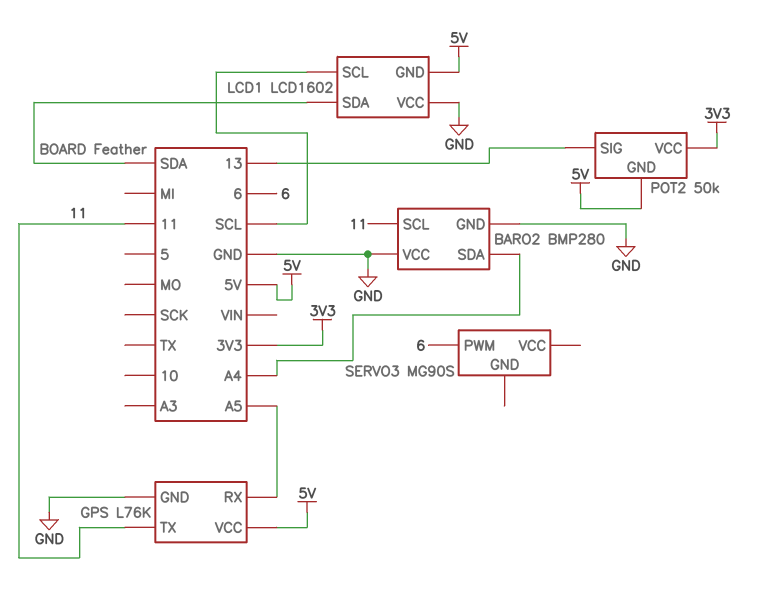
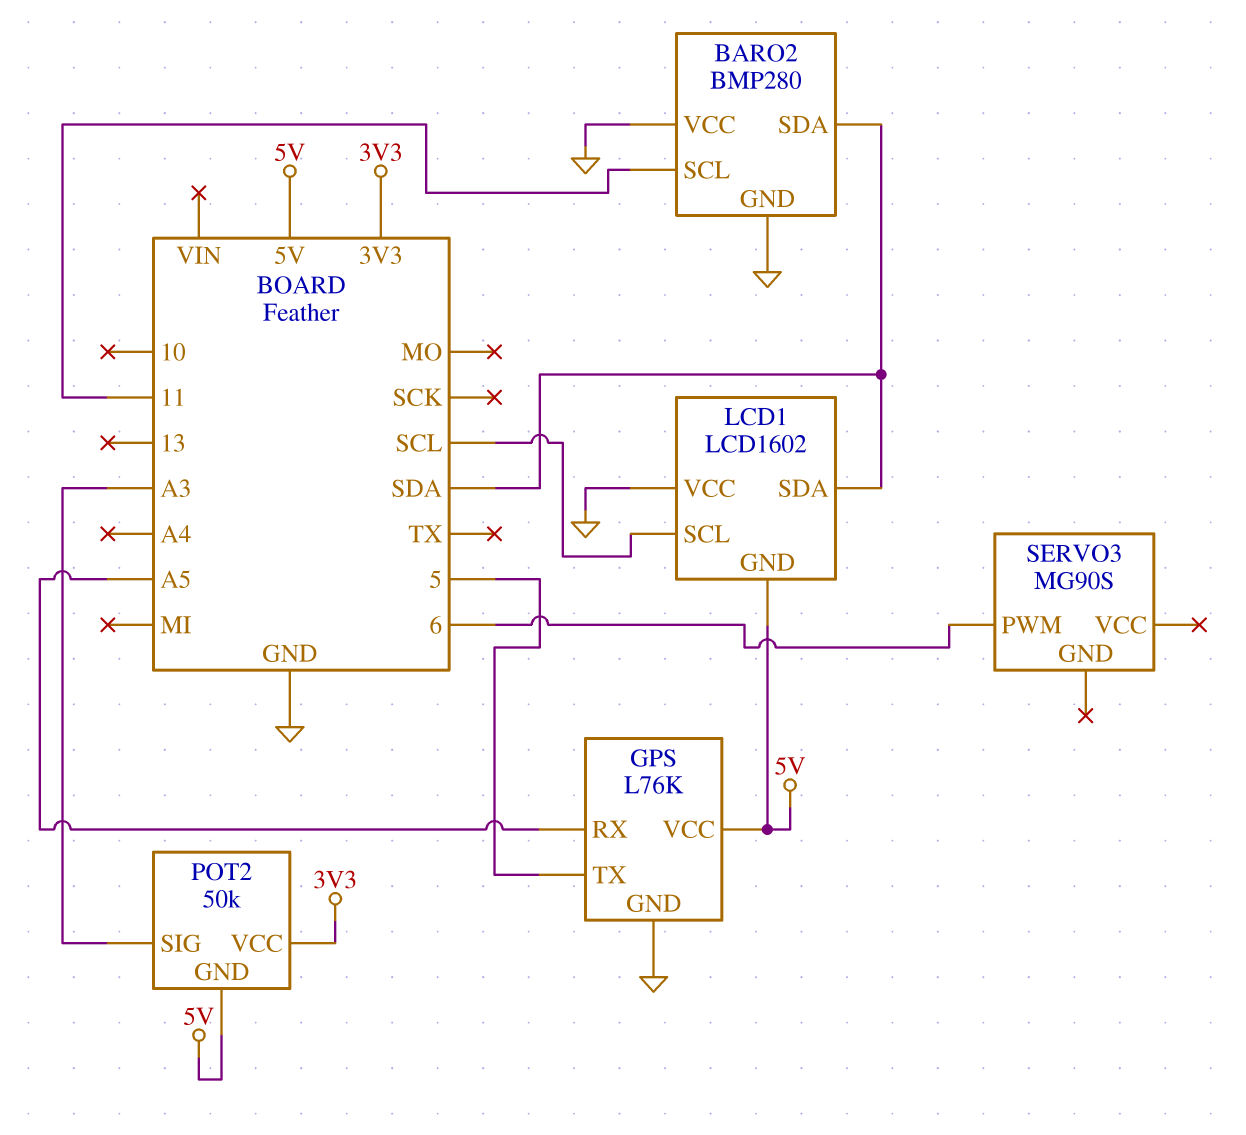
BARO2 pin SDA: A4 -> SDA
GPS pin TX: 11 -> 5
POT2 pin SIG: 13 -> A3

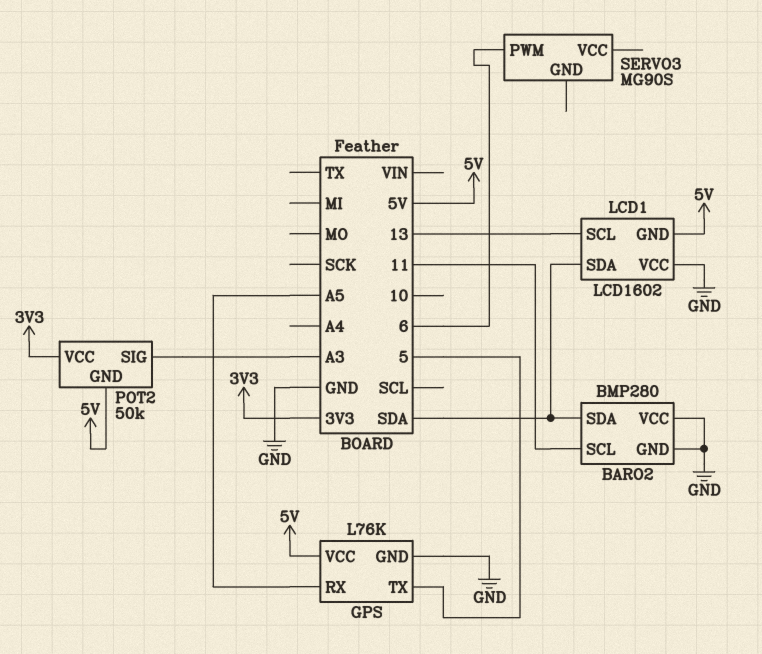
LCD1 pin SCL: SCL -> 13

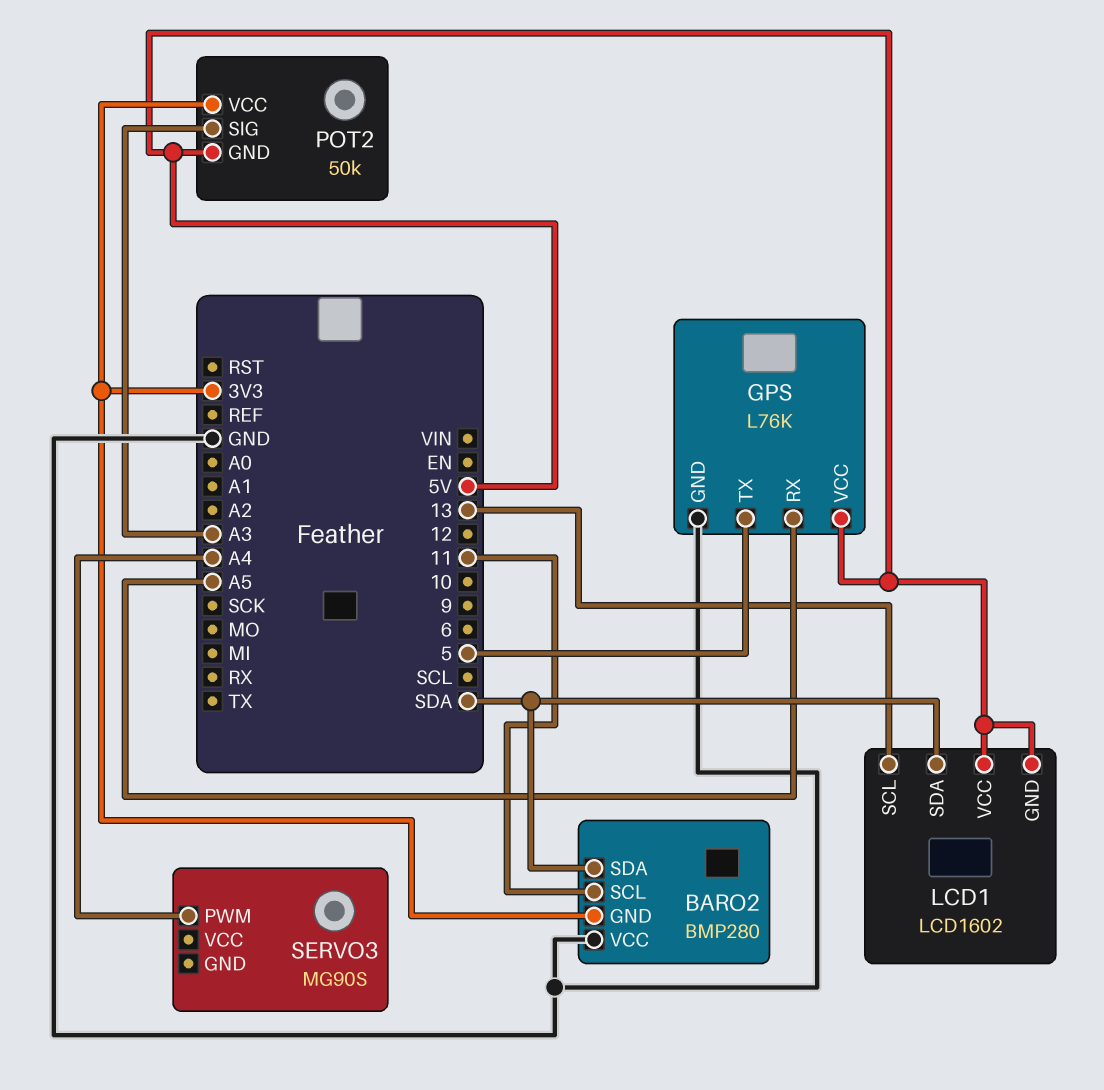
BARO2 pin GND: GND -> 3V3
LCD1 pin VCC: GND -> 5V
SERVO3 pin PWM: 6 -> A4

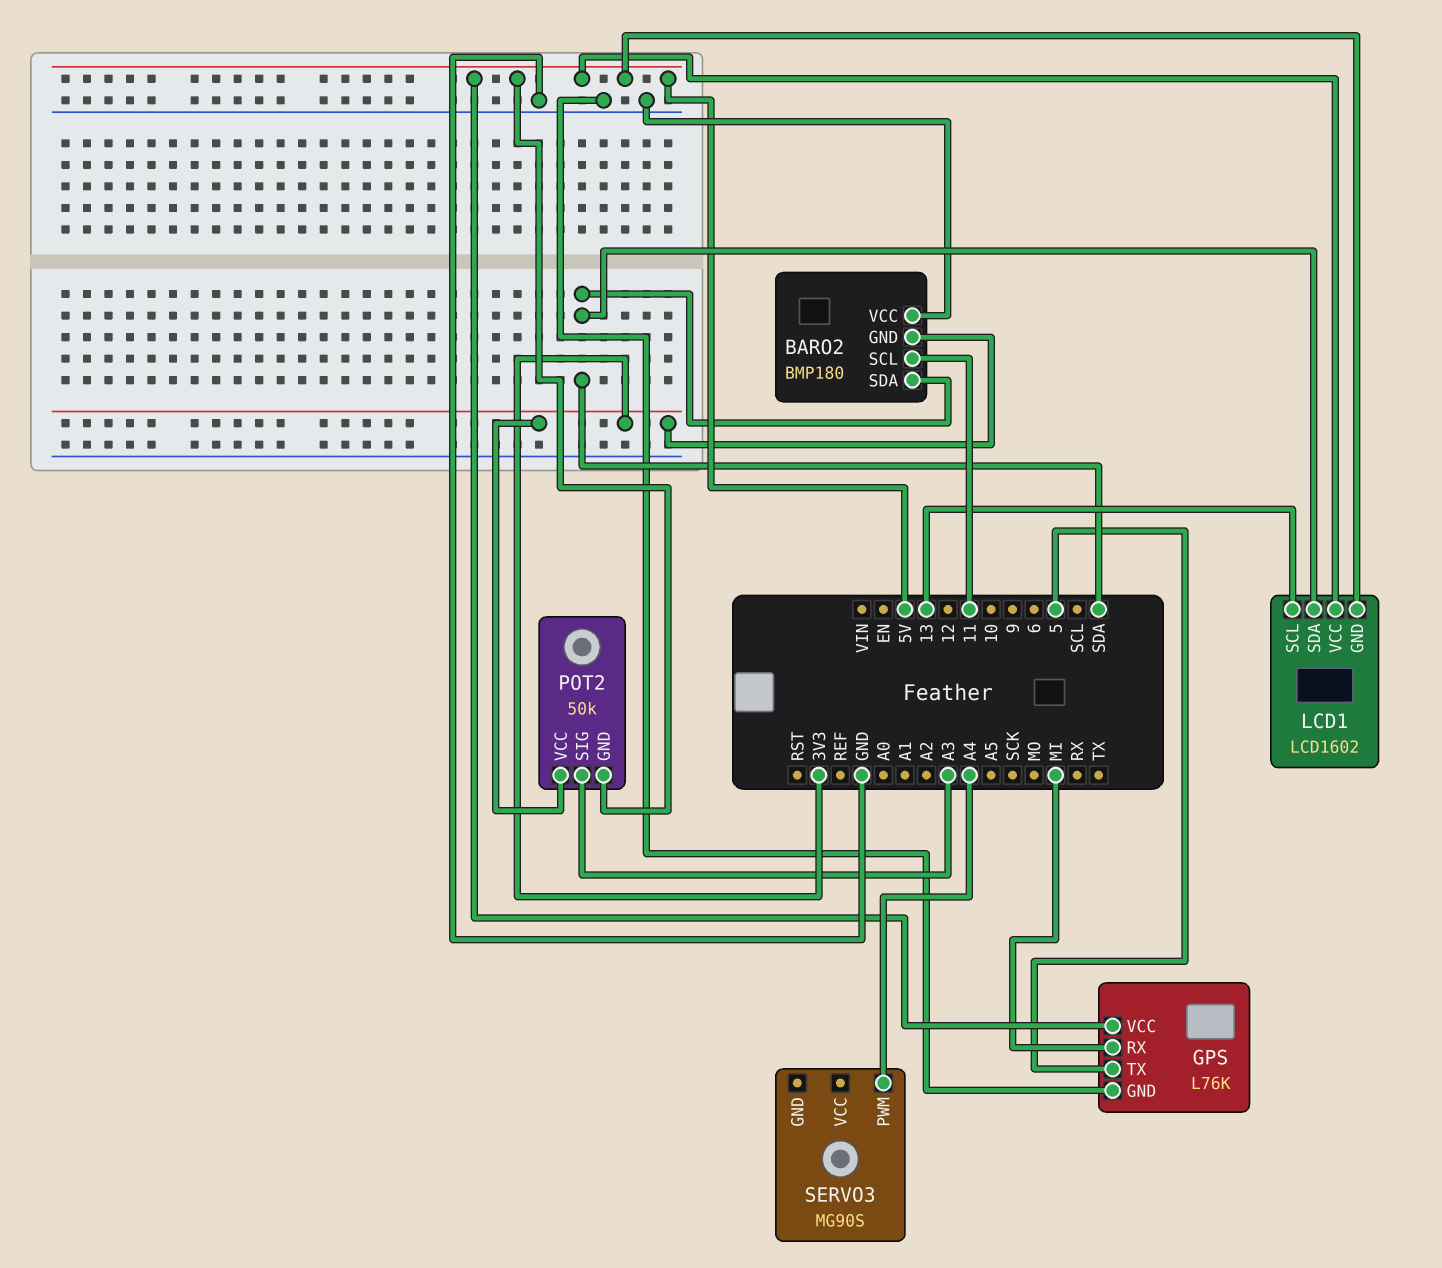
BARO2: BMP280 -> BMP180
GPS pin RX: A5 -> MI

